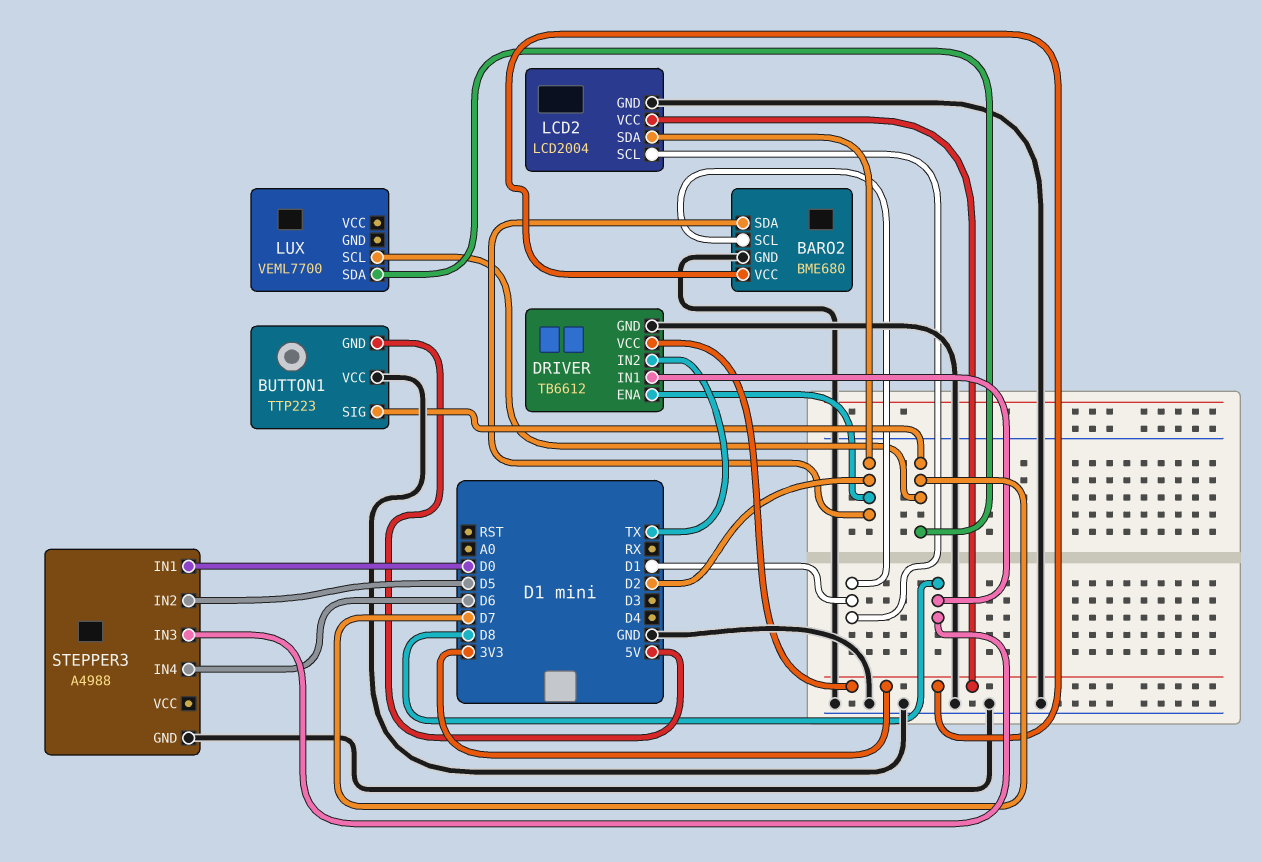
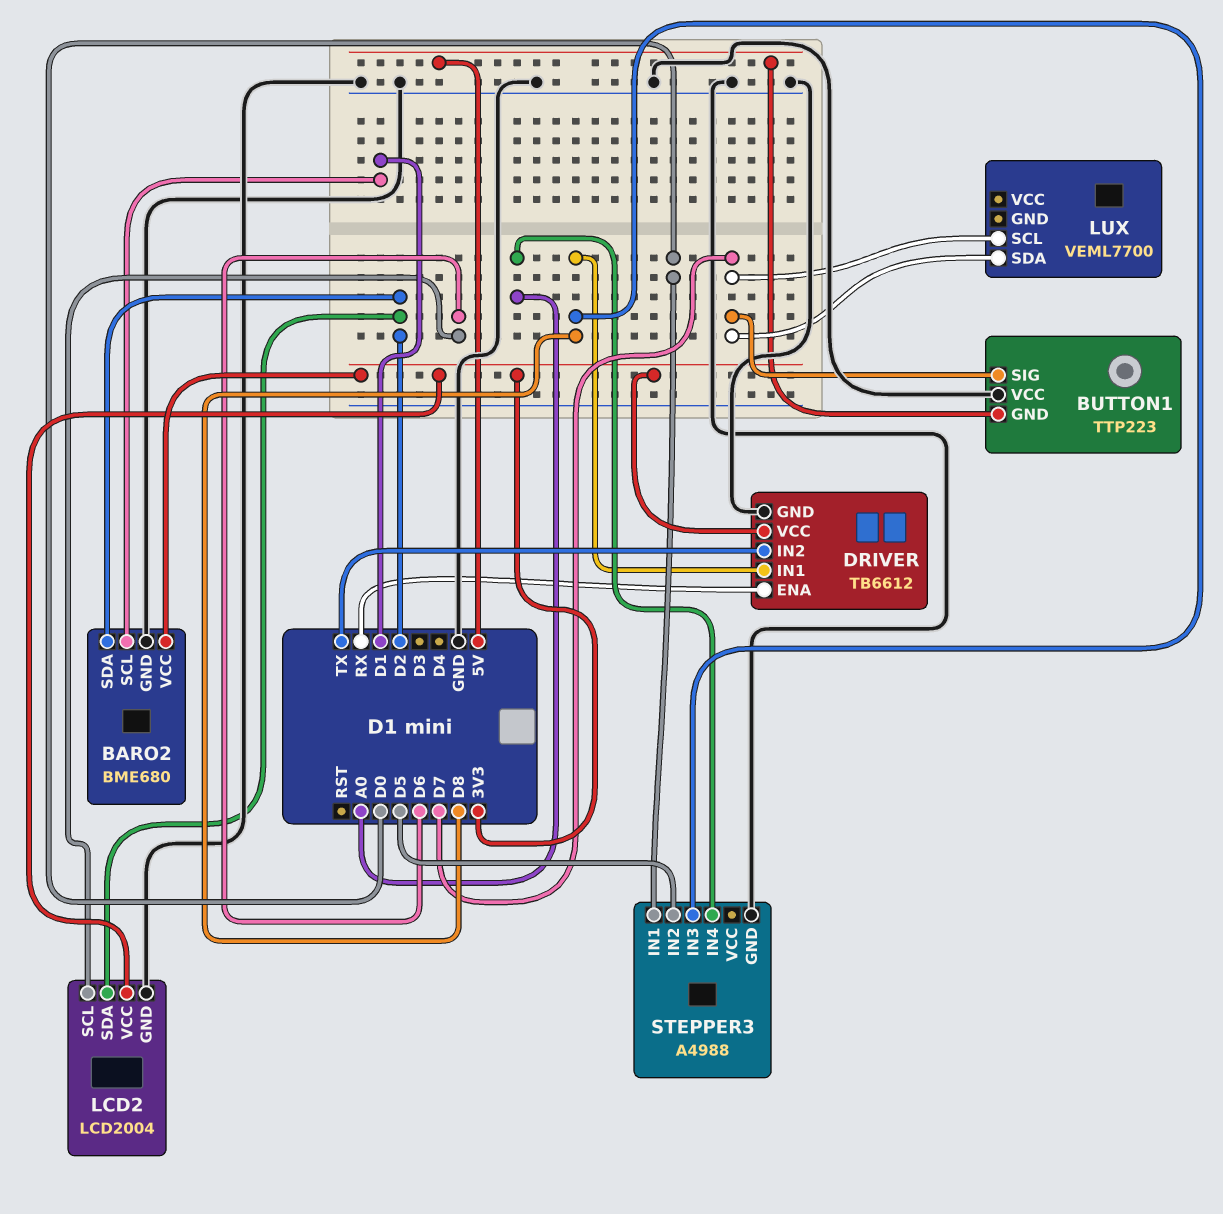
DRIVER pin ENA: D2 -> RX
LCD2 pin SCL: D1 -> D6
STEPPER3 pin IN4: D6 -> A0

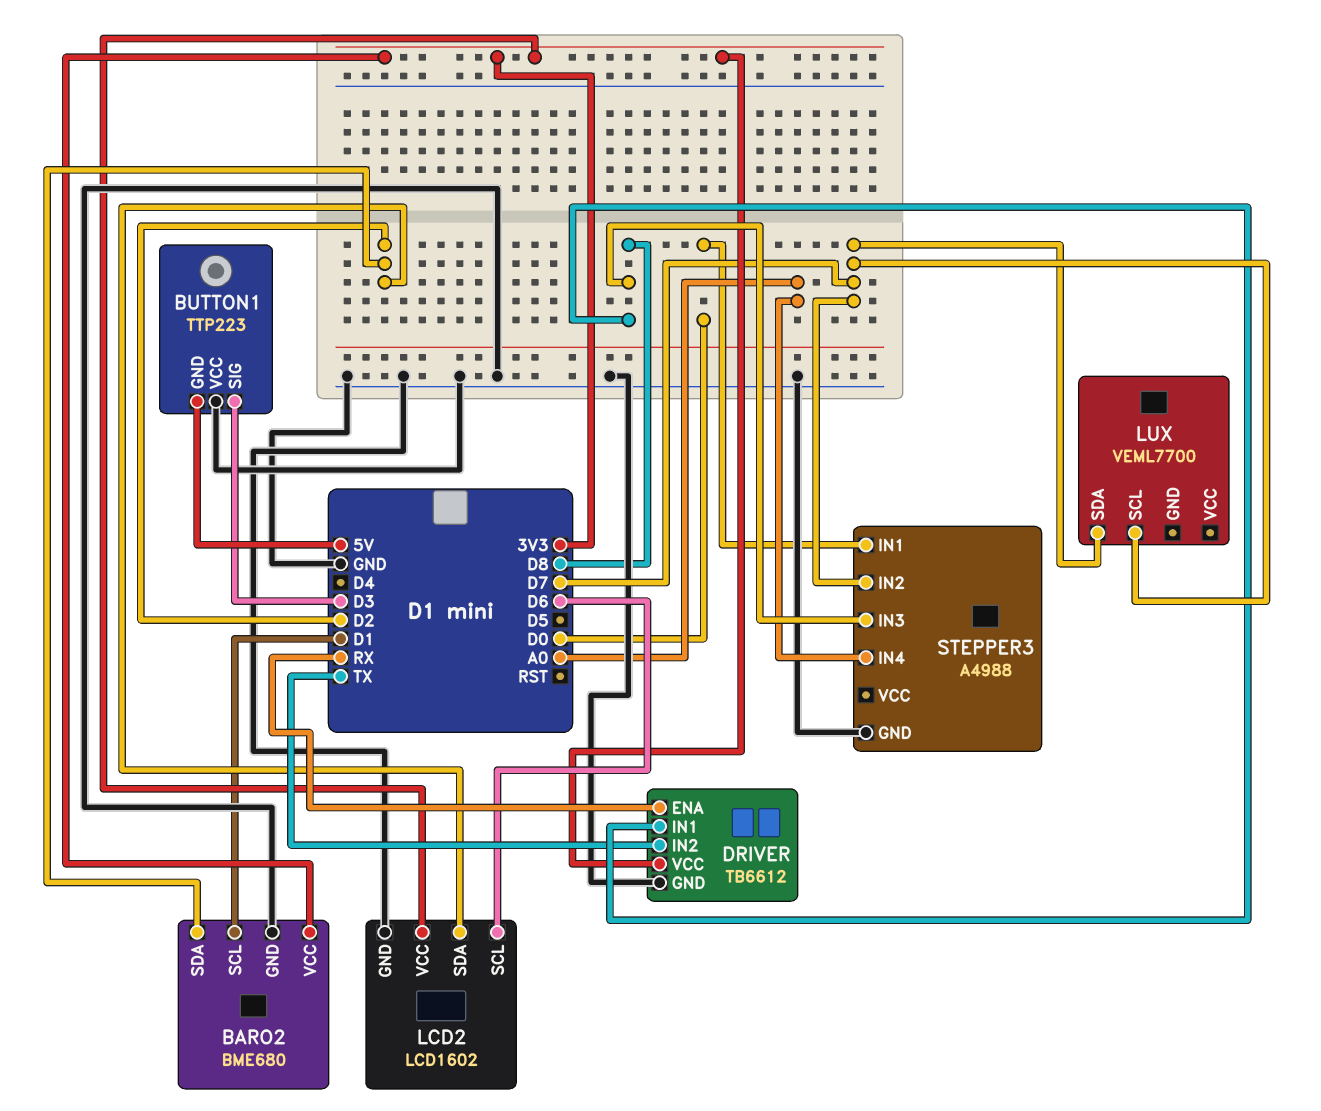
BUTTON1 pin SIG: D7 -> D3
LCD2: LCD2004 -> LCD1602
STEPPER3 pin IN2: D5 -> D7

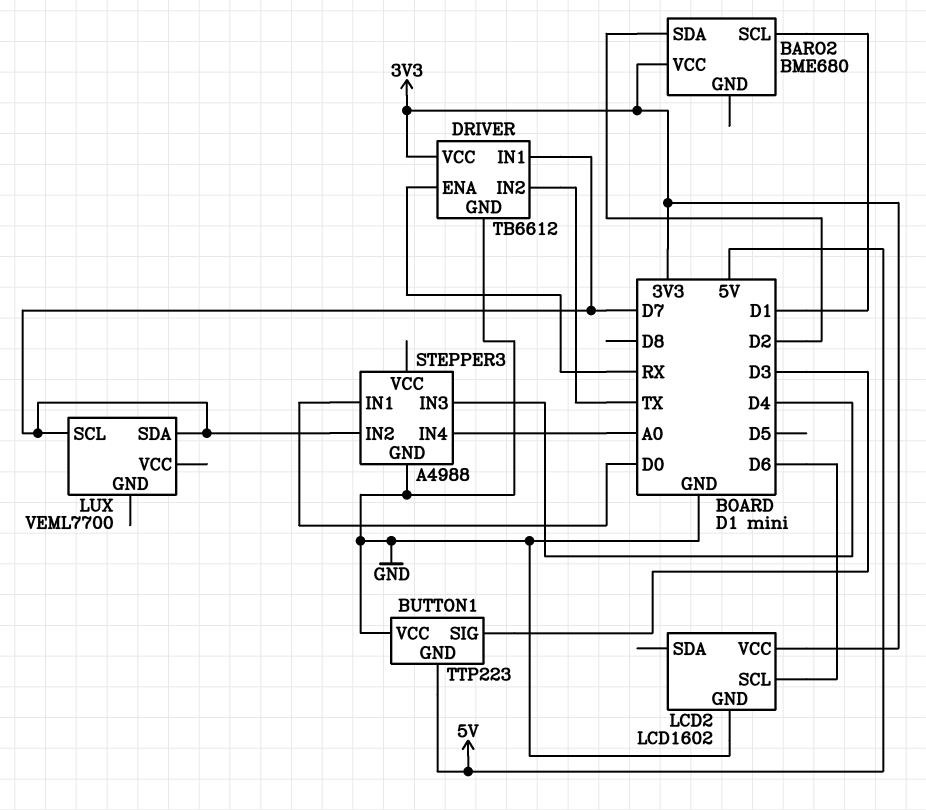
BARO2 pin GND: GND -> none
DRIVER pin IN1: D8 -> D7
LCD2 pin SDA: D2 -> none
STEPPER3 pin IN3: D8 -> D4

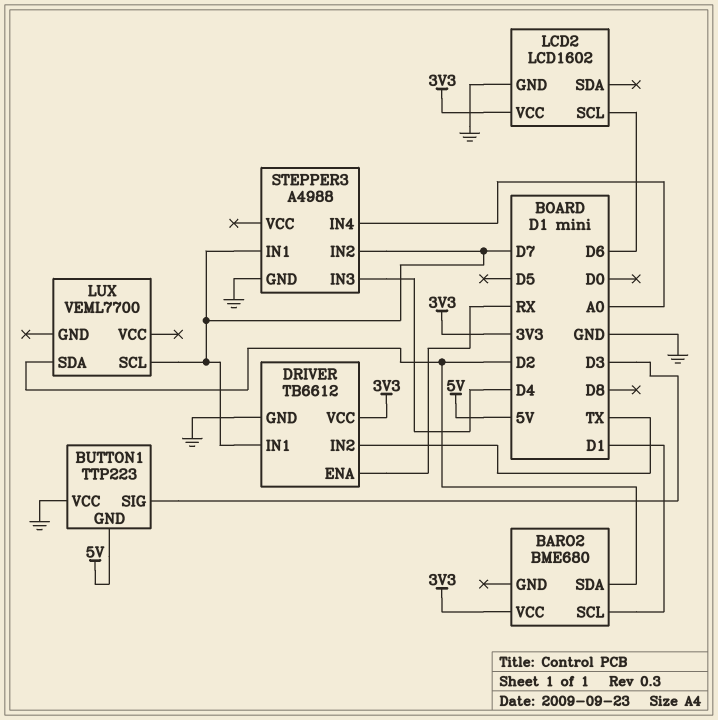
LUX pin SDA: D7 -> D2
STEPPER3 pin IN1: D0 -> D7

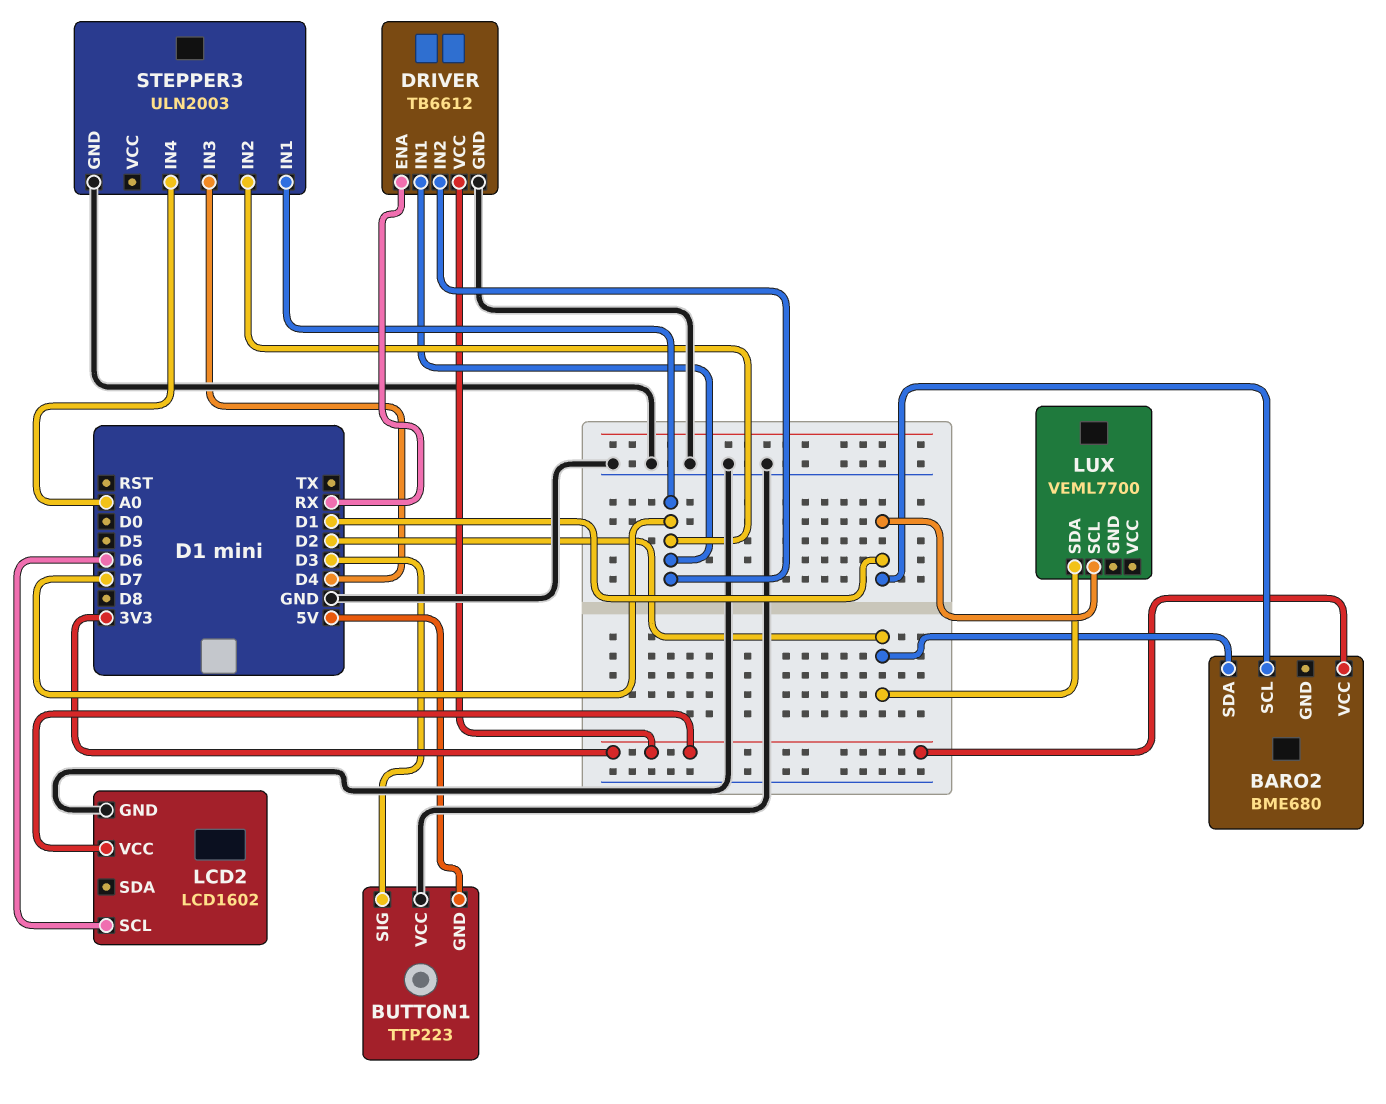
DRIVER pin IN2: TX -> D7
LUX pin SCL: D7 -> D1
STEPPER3: A4988 -> ULN2003

